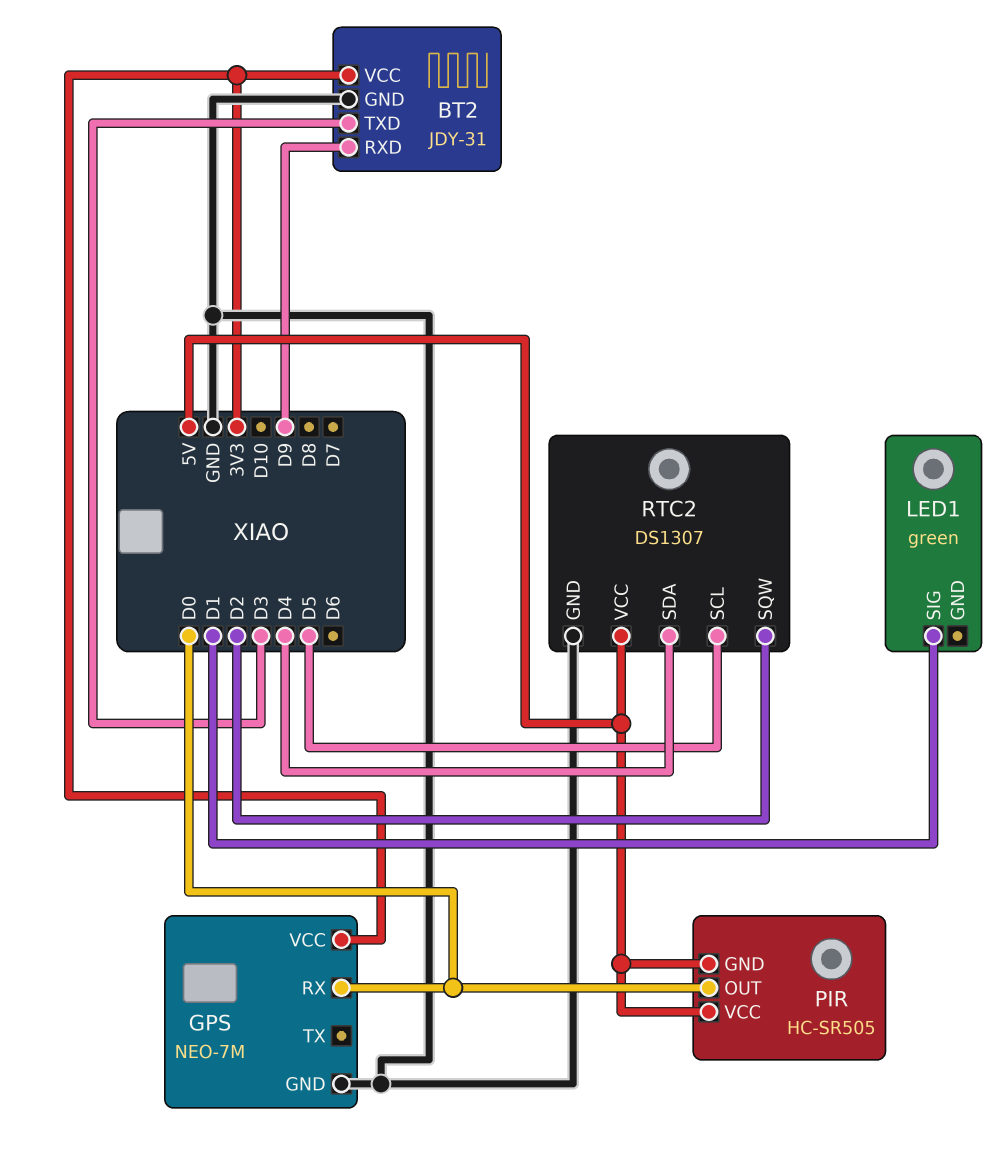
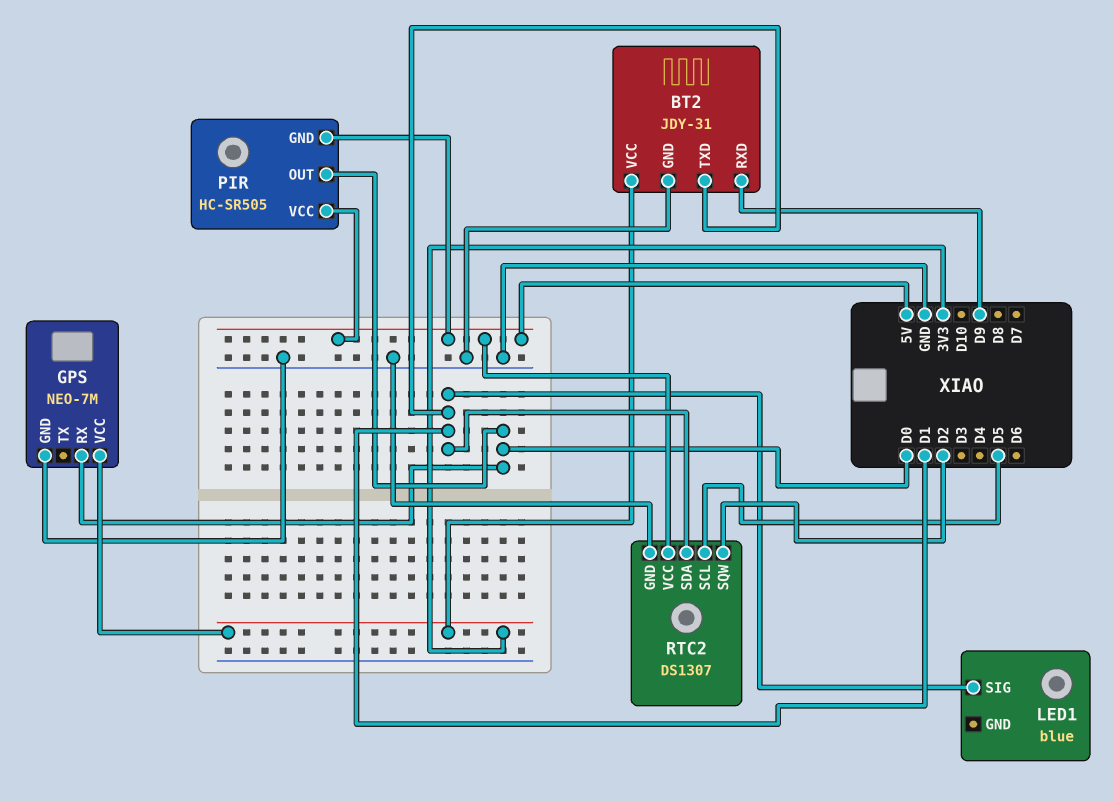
BT2 pin TXD: D3 -> D1
LED1: green -> blue
RTC2 pin SDA: D4 -> D1

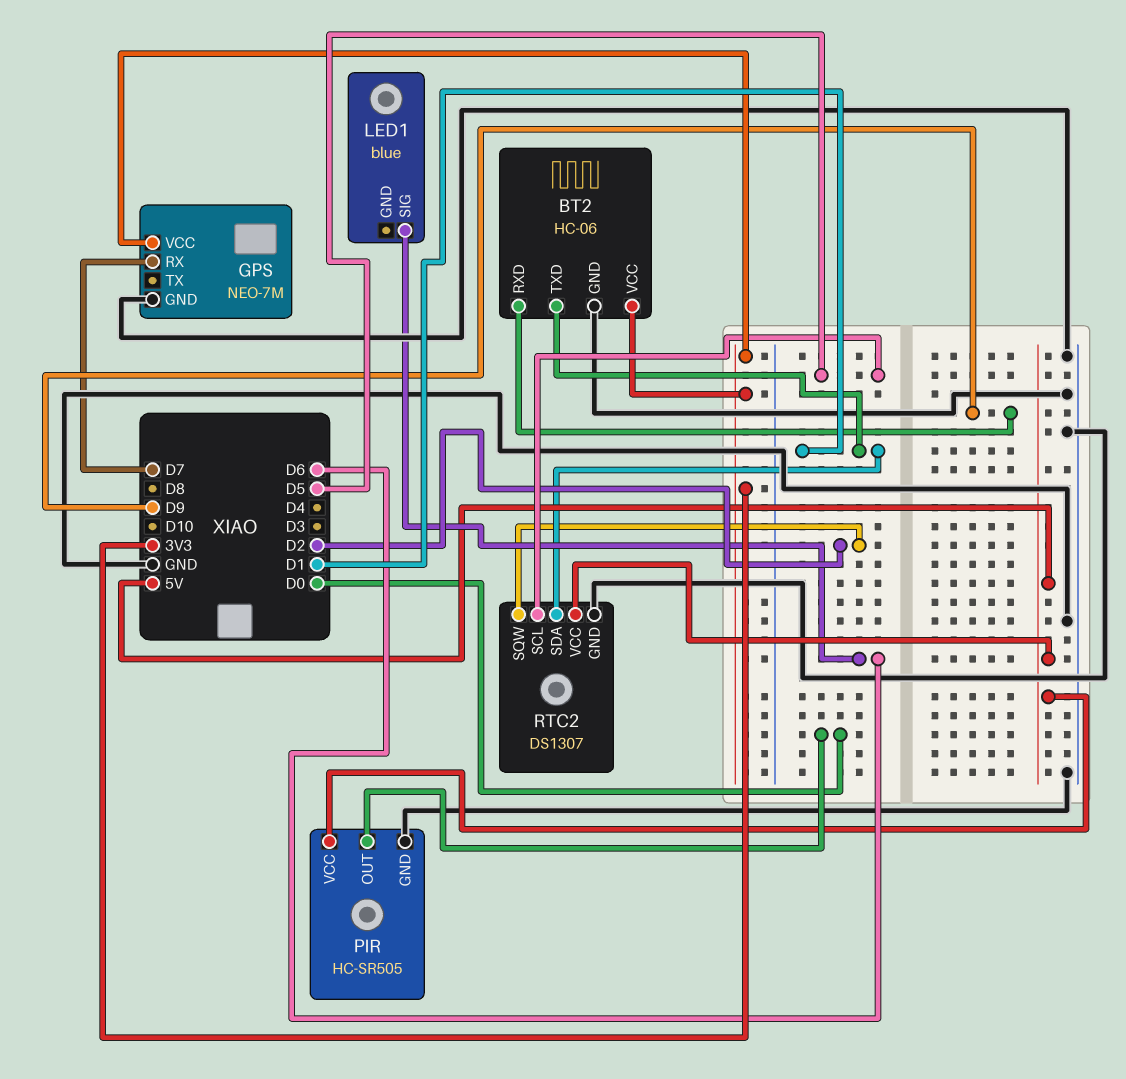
BT2: JDY-31 -> HC-06
GPS pin RX: D0 -> D7
LED1 pin SIG: D1 -> D6
PIR pin GND: 5V -> GND

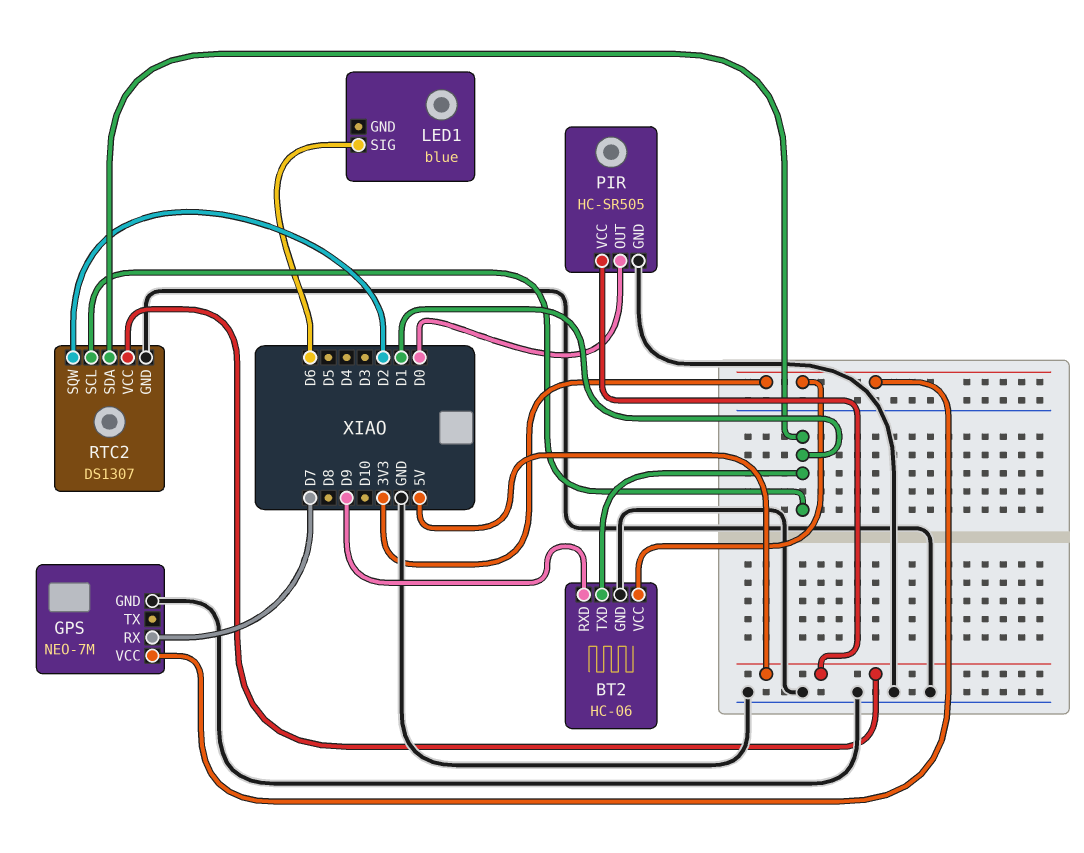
RTC2 pin SCL: D5 -> D1

